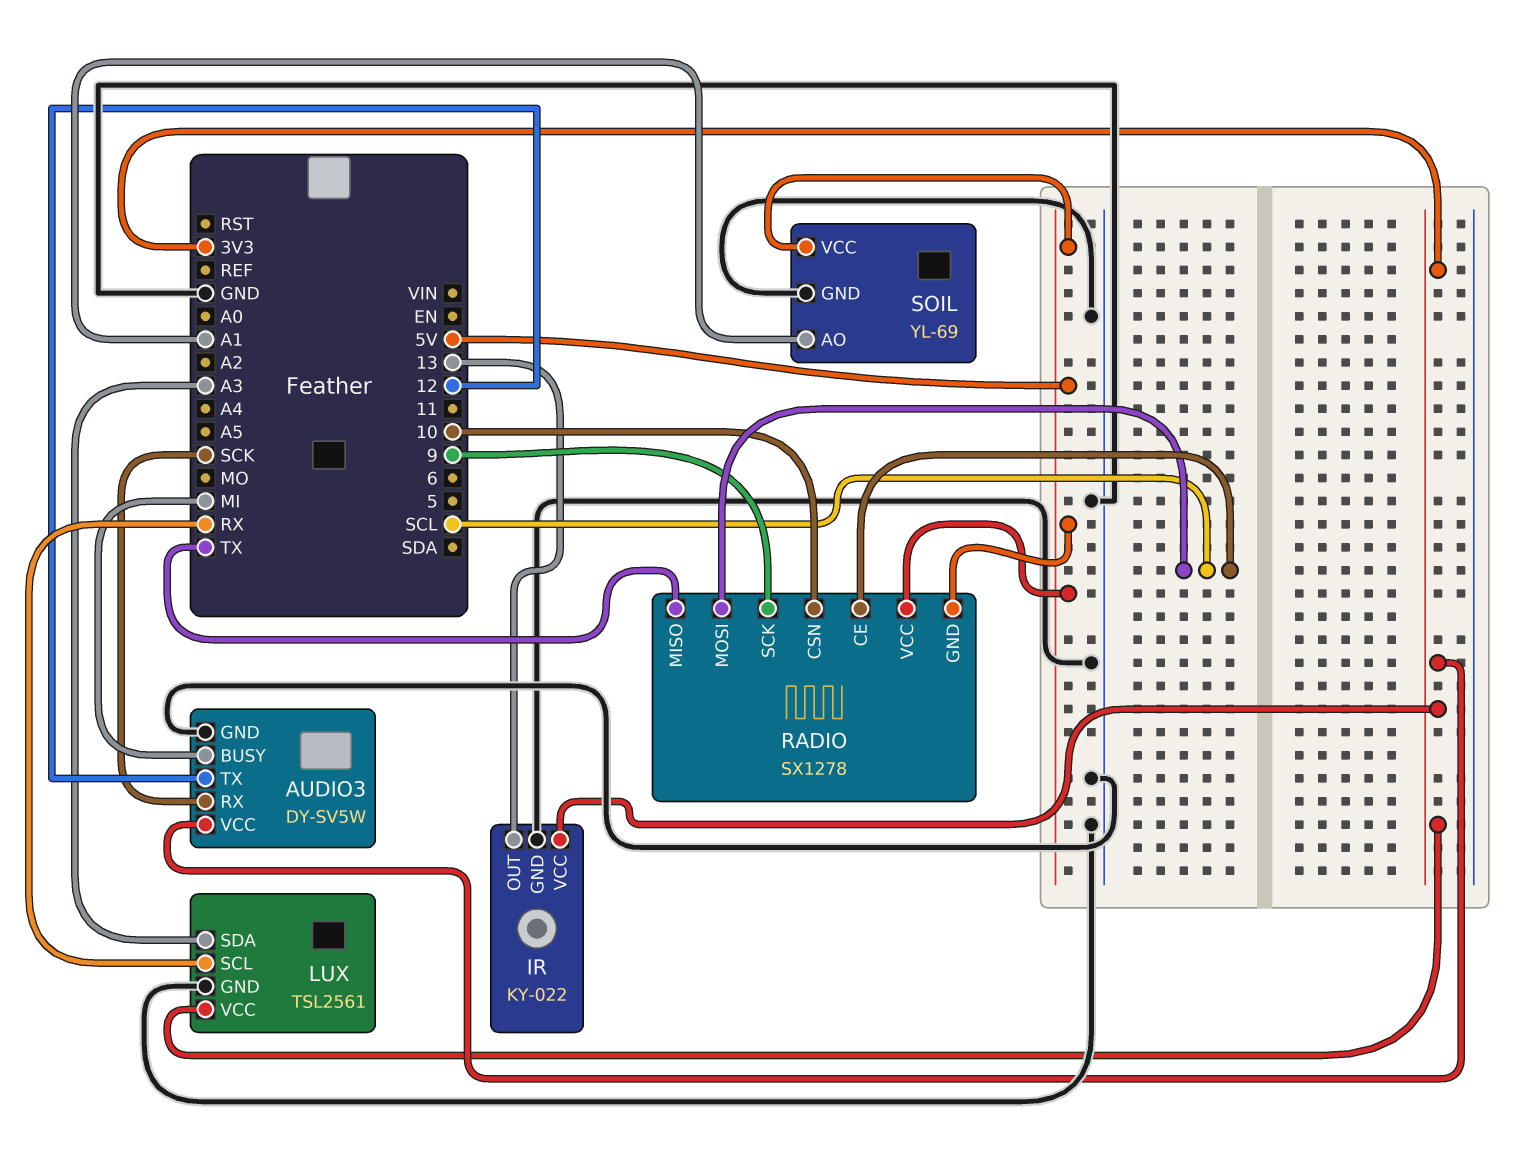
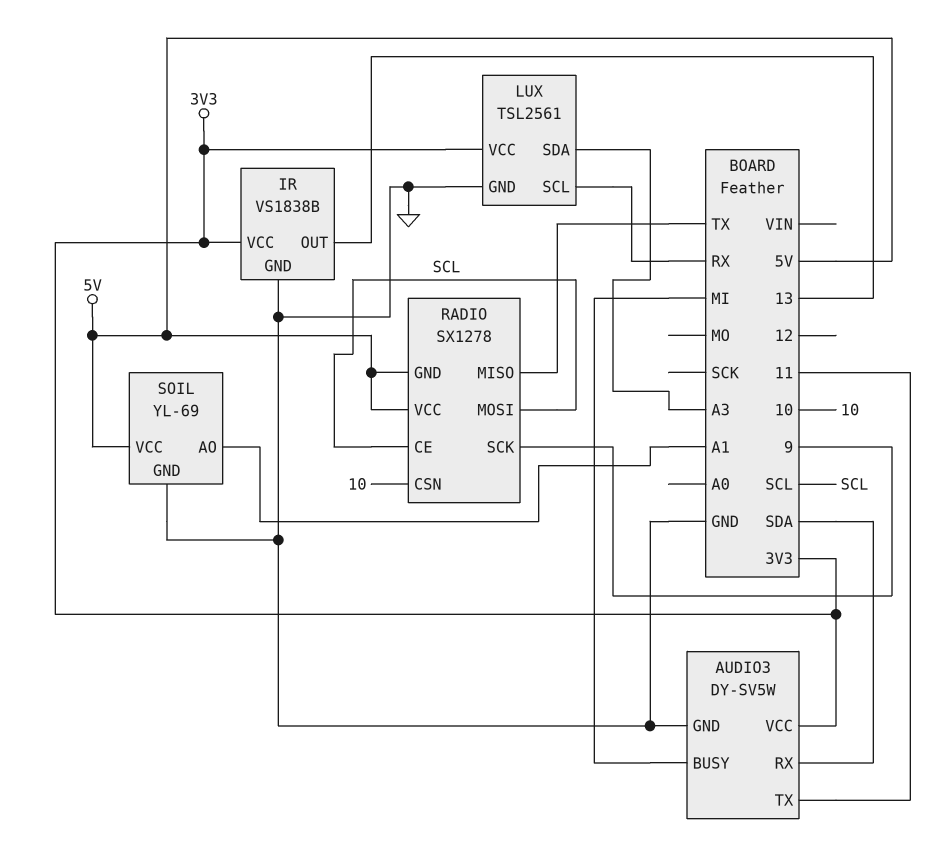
AUDIO3 pin RX: SCK -> SDA
AUDIO3 pin TX: 12 -> 11
IR: KY-022 -> VS1838B

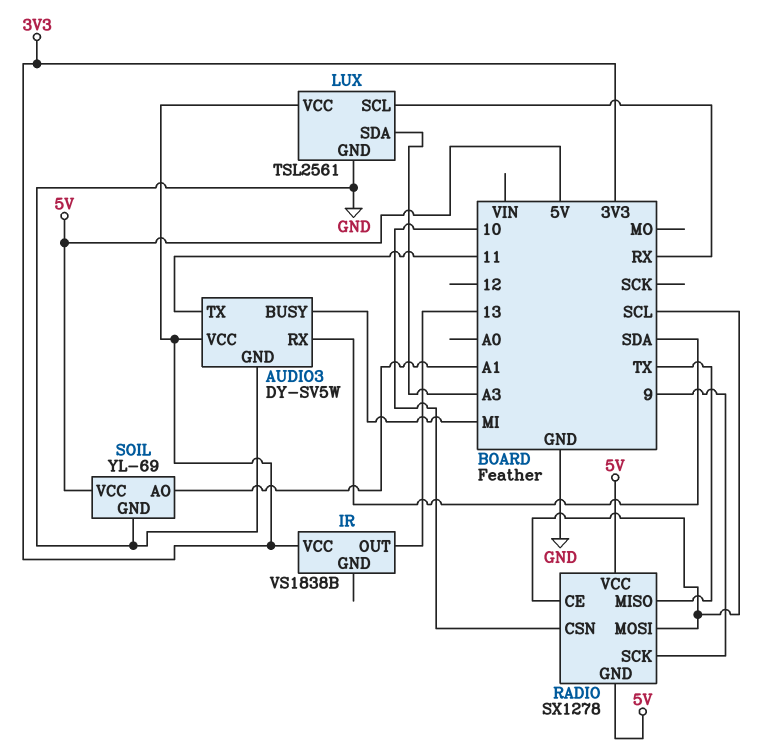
IR pin GND: GND -> none

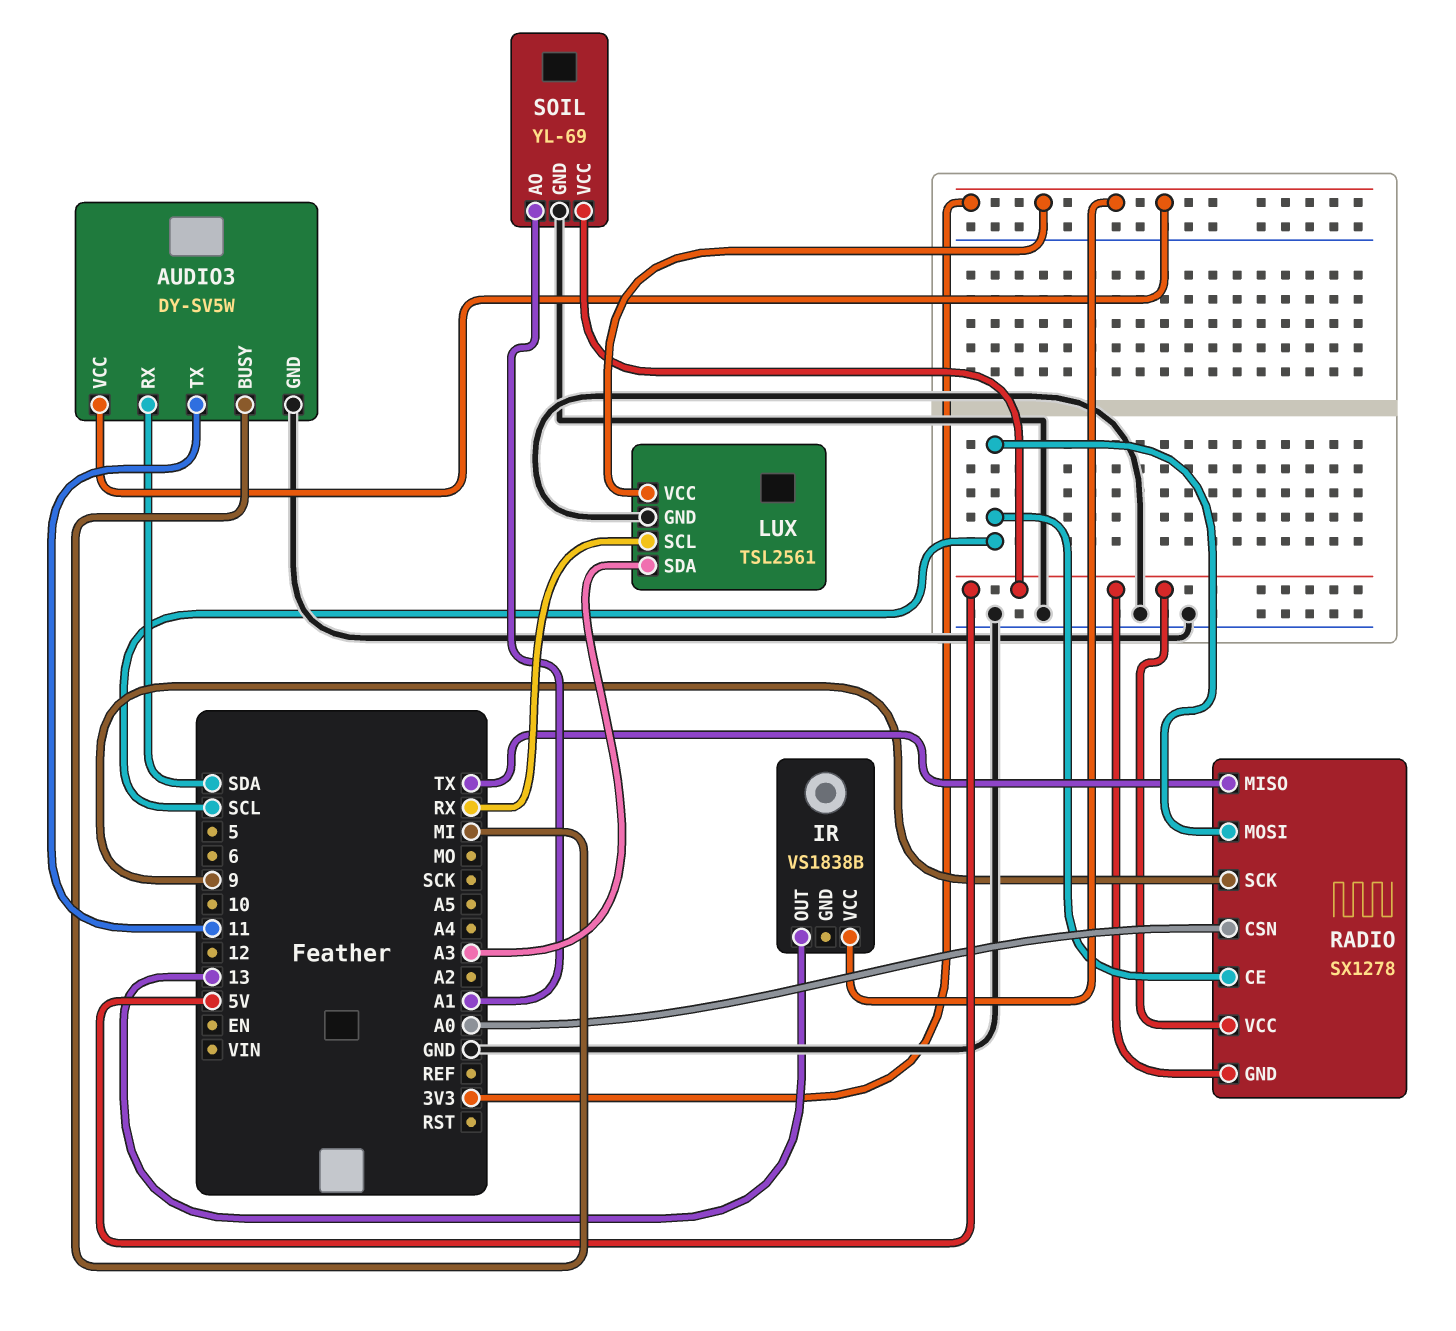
RADIO pin CSN: 10 -> A0

